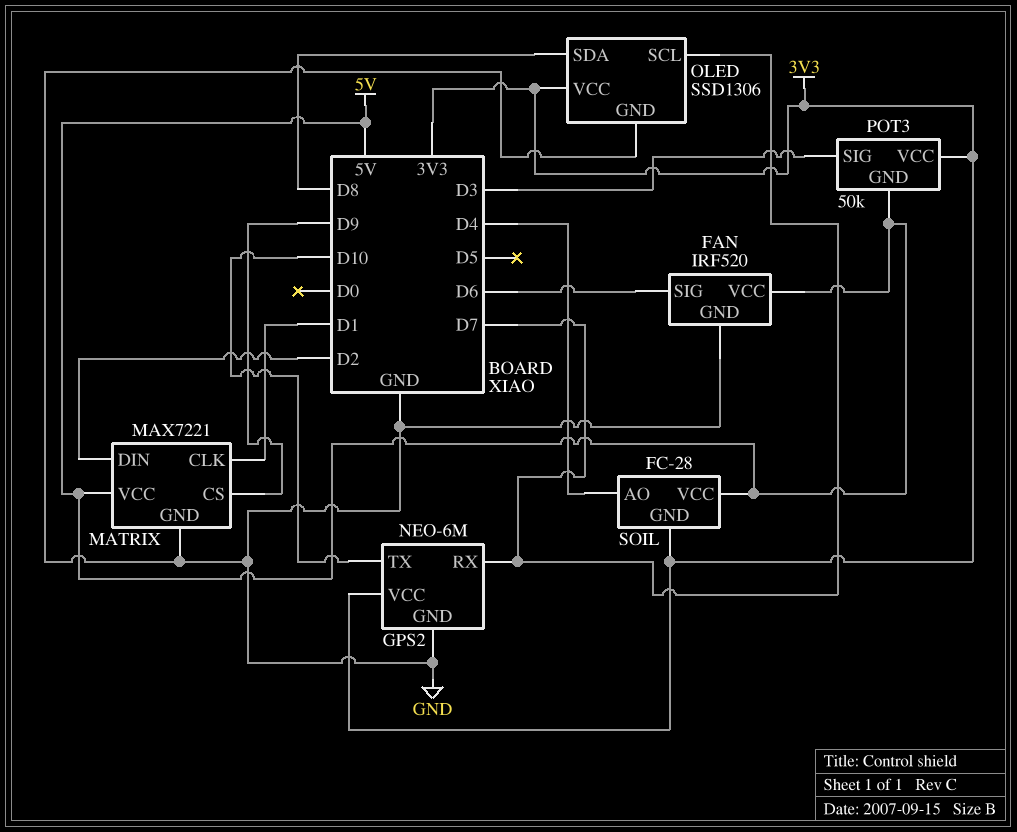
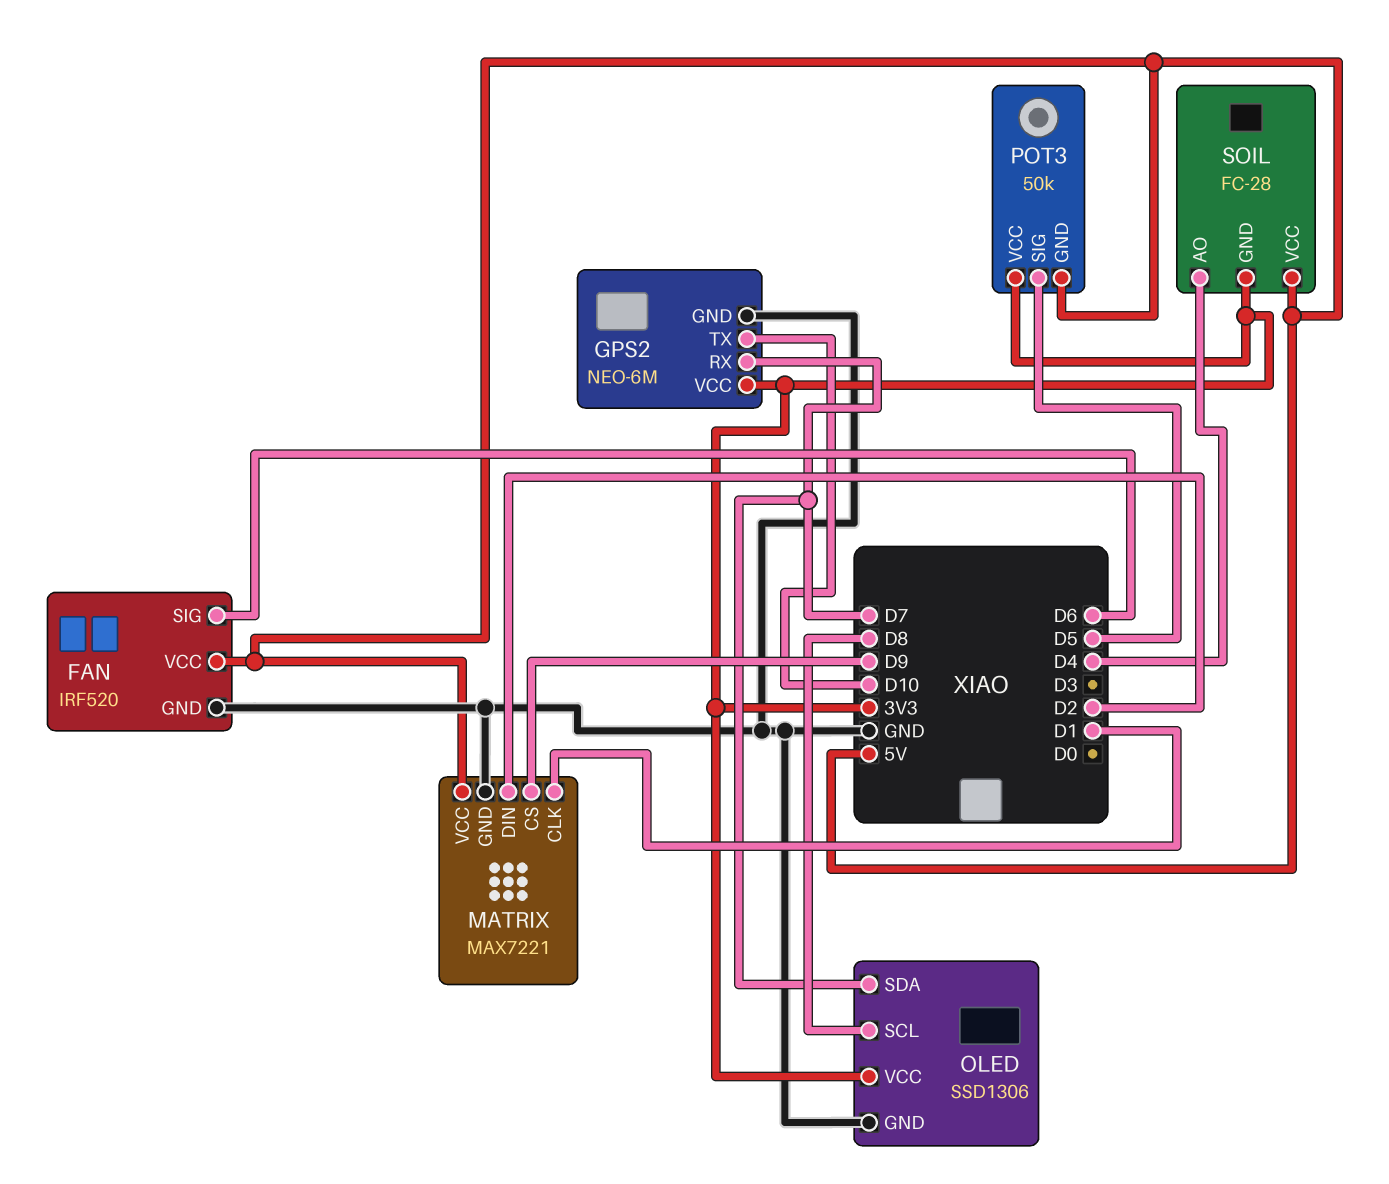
OLED pin SCL: D7 -> D8
OLED pin SDA: D8 -> D7
POT3 pin SIG: D3 -> D5

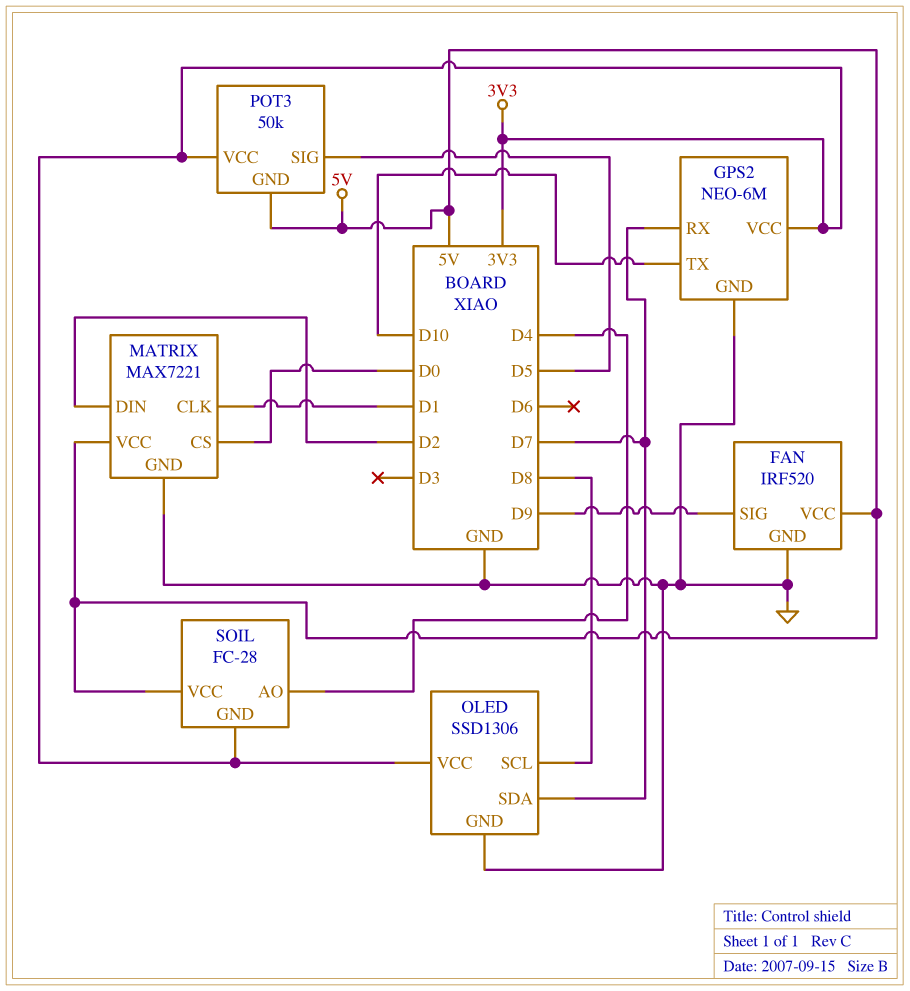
FAN pin SIG: D6 -> D9
MATRIX pin CS: D9 -> D0

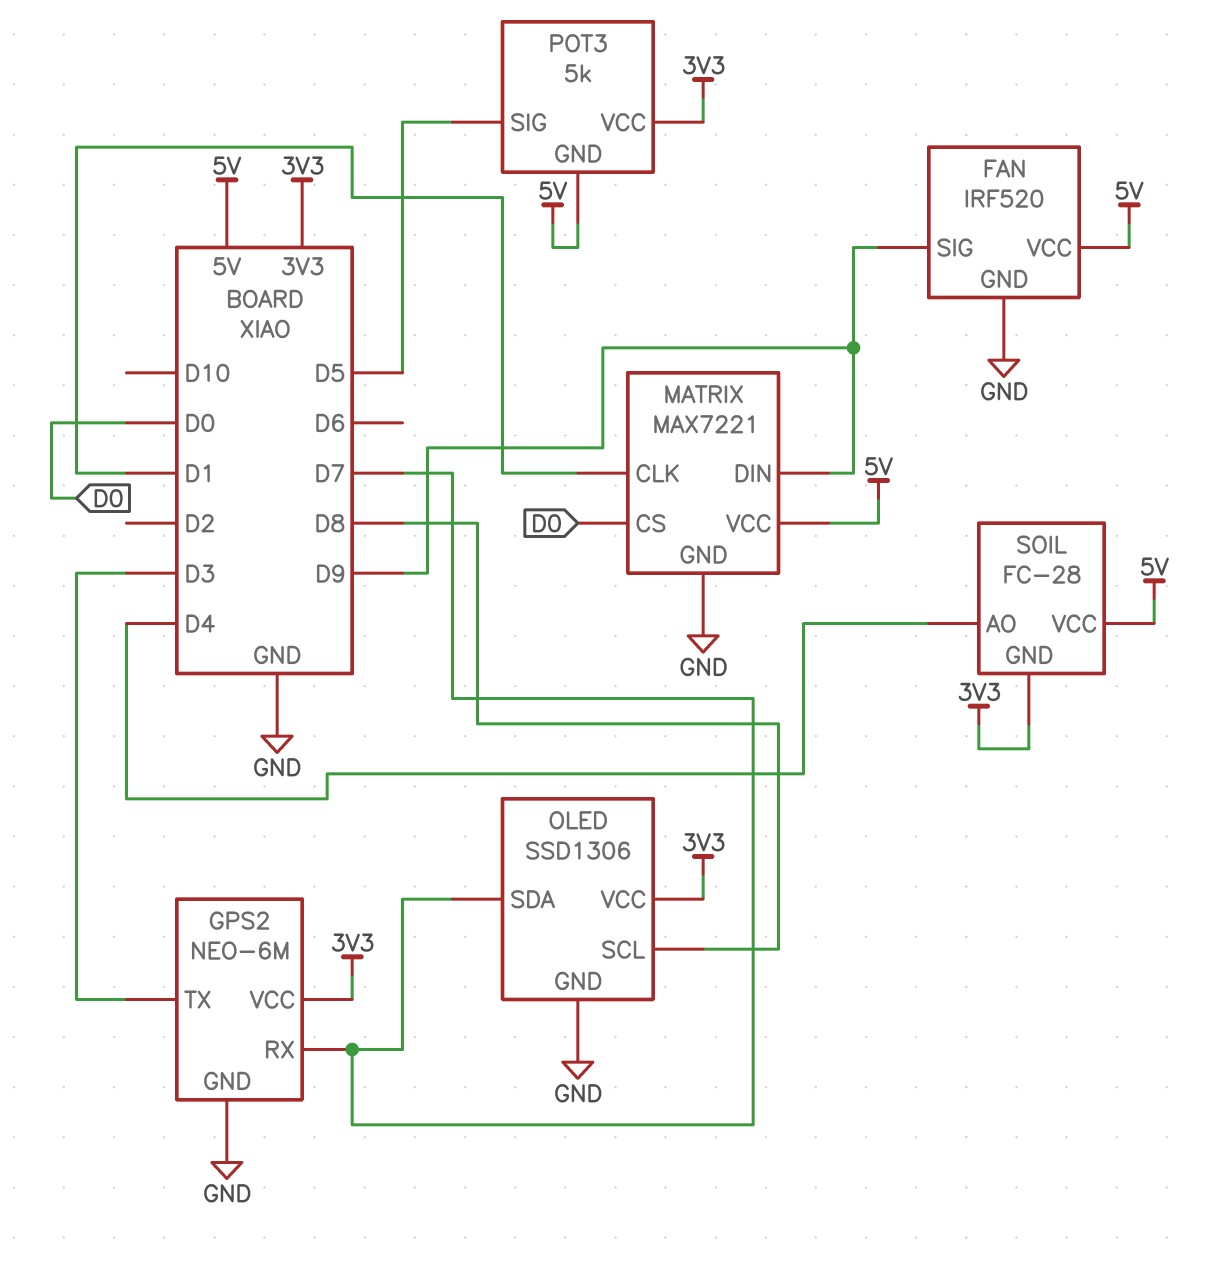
GPS2 pin TX: D10 -> D3
MATRIX pin DIN: D2 -> D9
POT3: 50k -> 5k

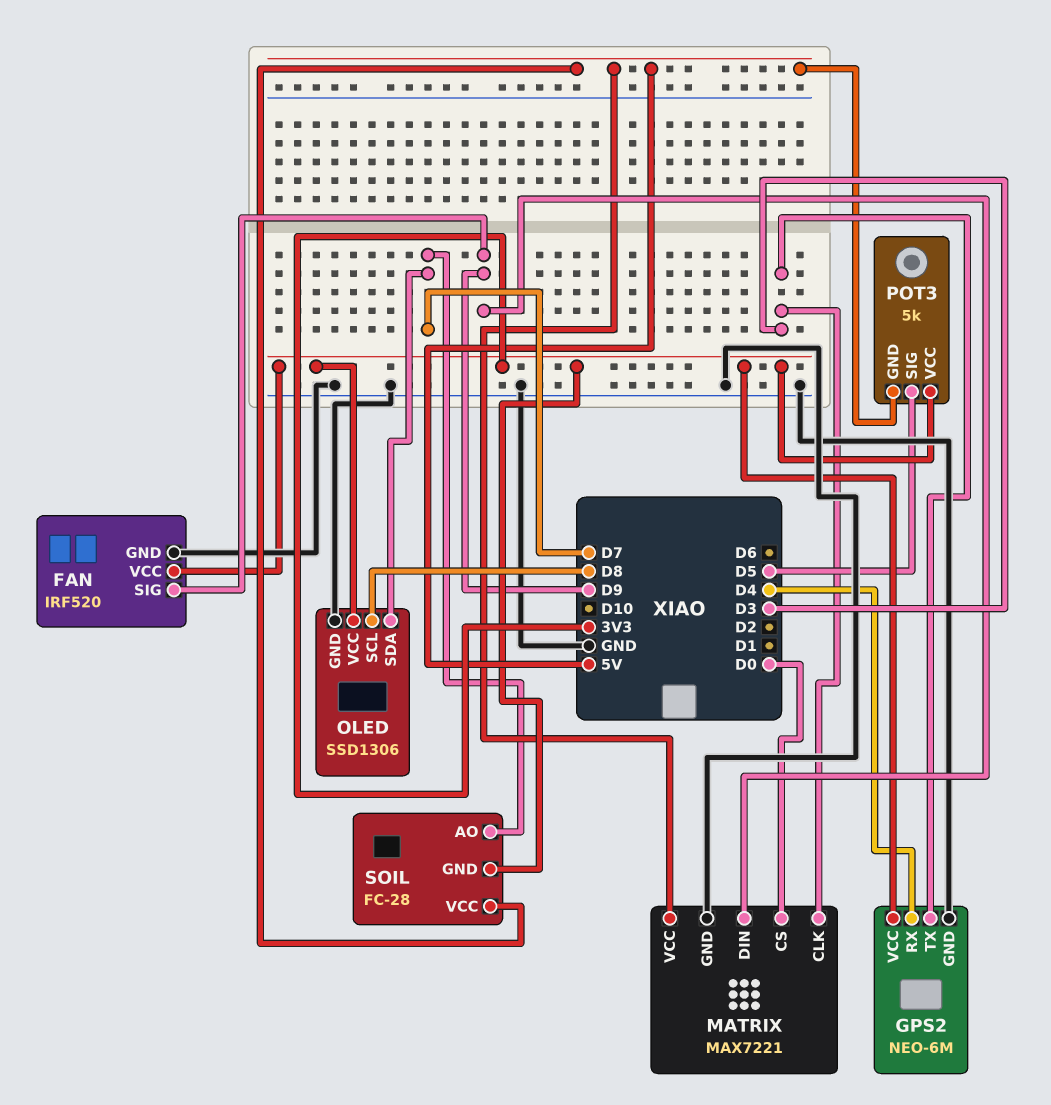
FAN pin VCC: 5V -> 3V3
GPS2 pin RX: D7 -> D4
MATRIX pin CLK: D1 -> D3
SOIL pin AO: D4 -> D7

